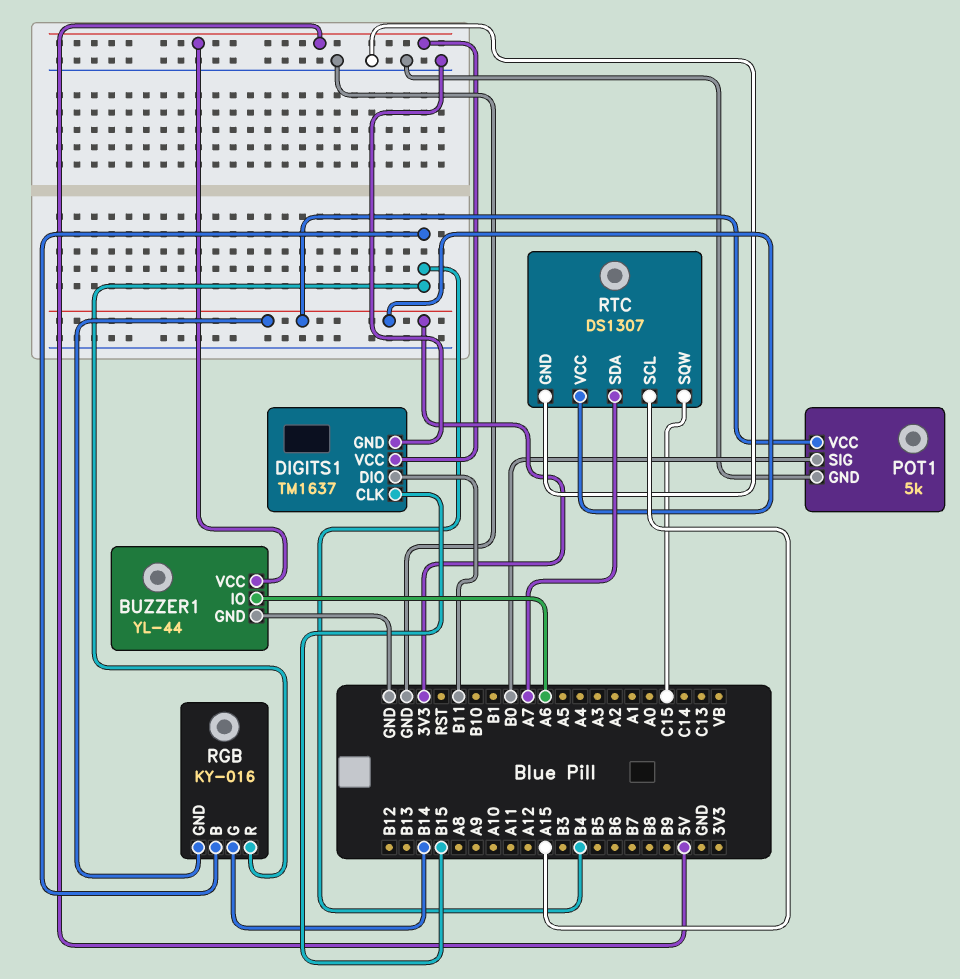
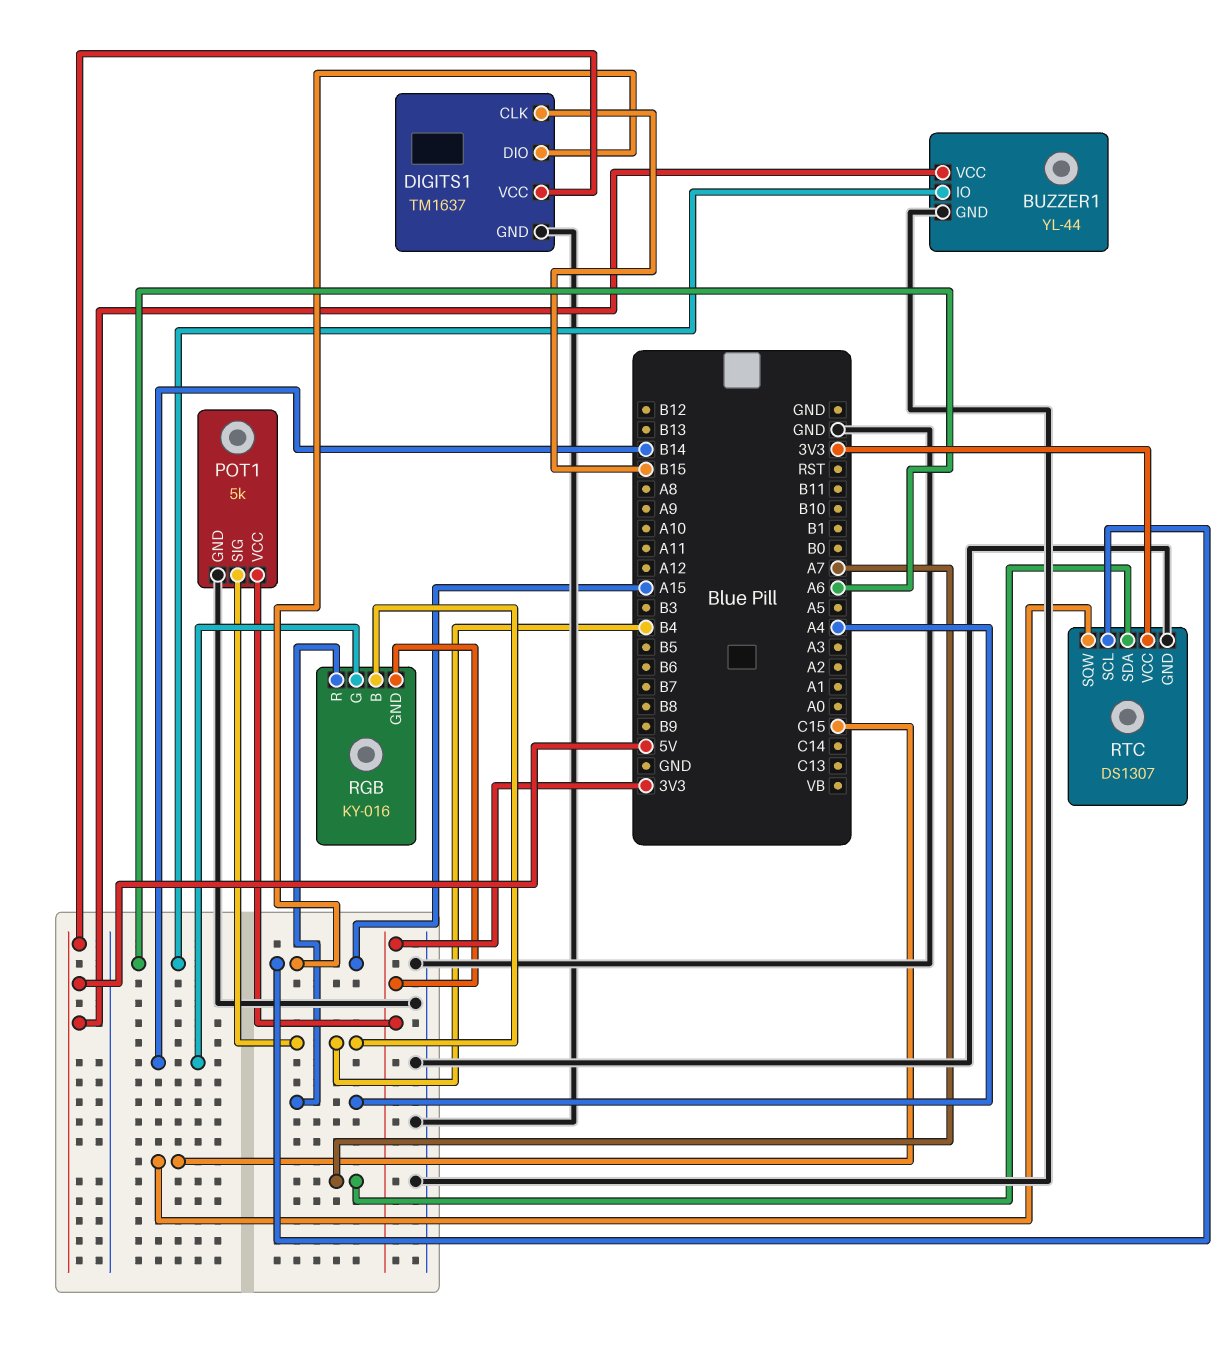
DIGITS1 pin DIO: B11 -> A15
POT1 pin SIG: B0 -> B4
RGB pin R: B4 -> A4

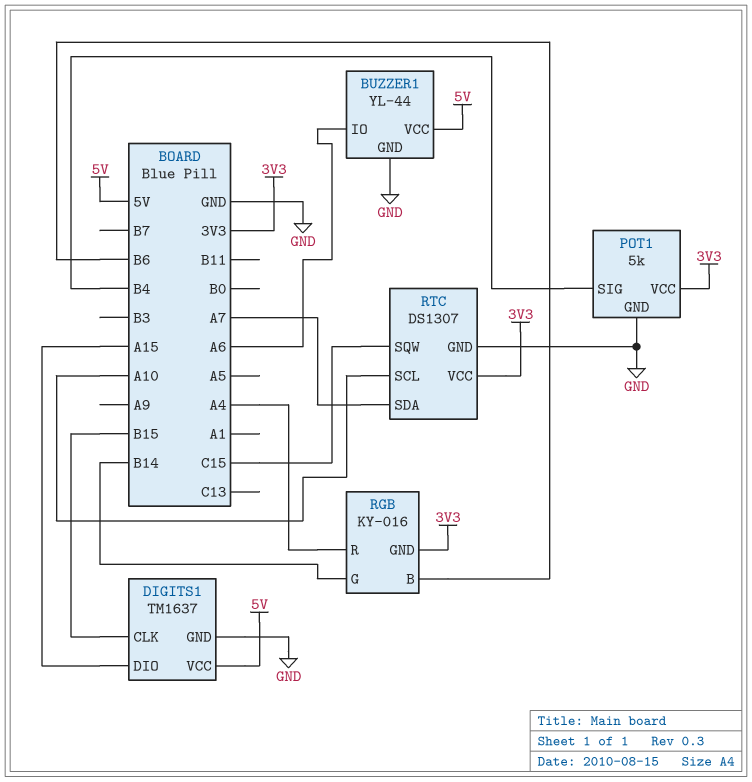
RGB pin B: B4 -> B6
RTC pin SCL: A15 -> A10

